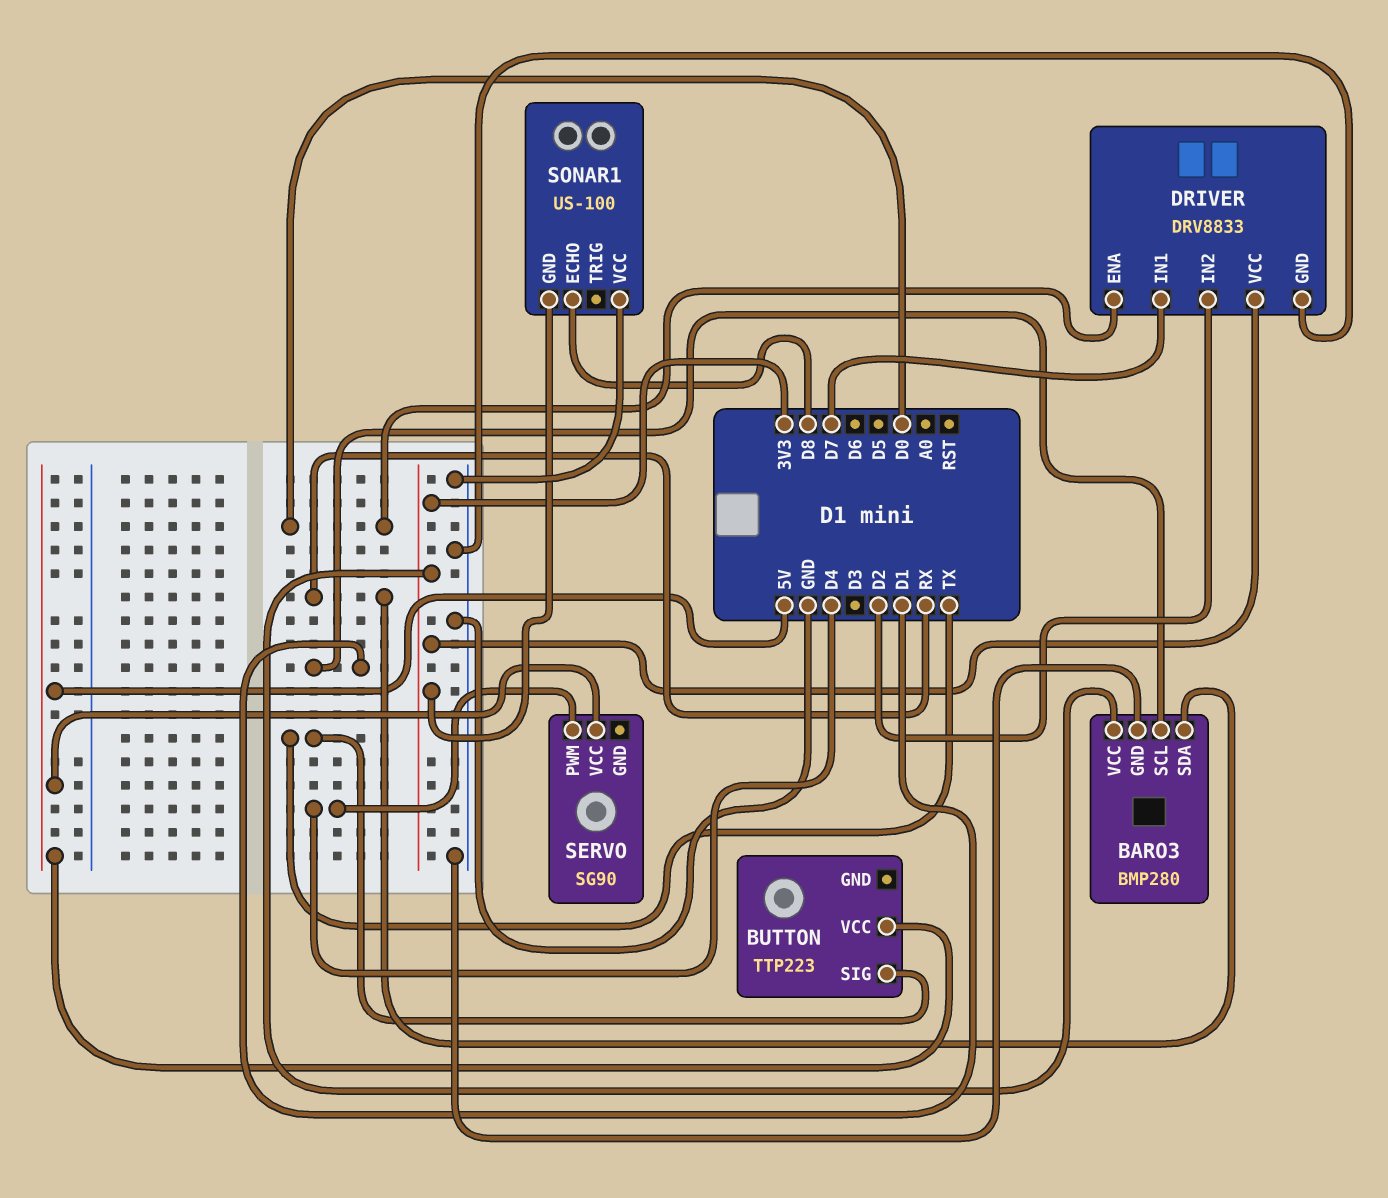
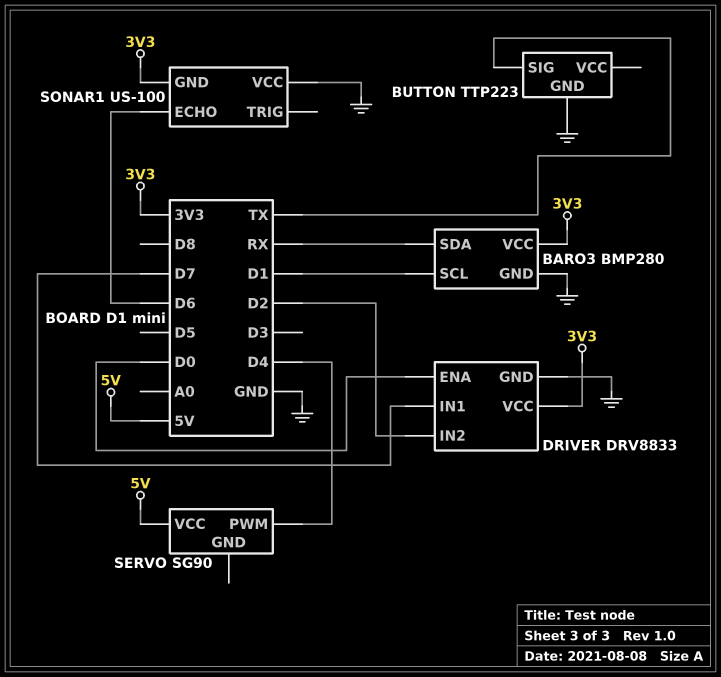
BUTTON pin GND: none -> GND
BUTTON pin VCC: 5V -> none
SONAR1 pin ECHO: D8 -> D6

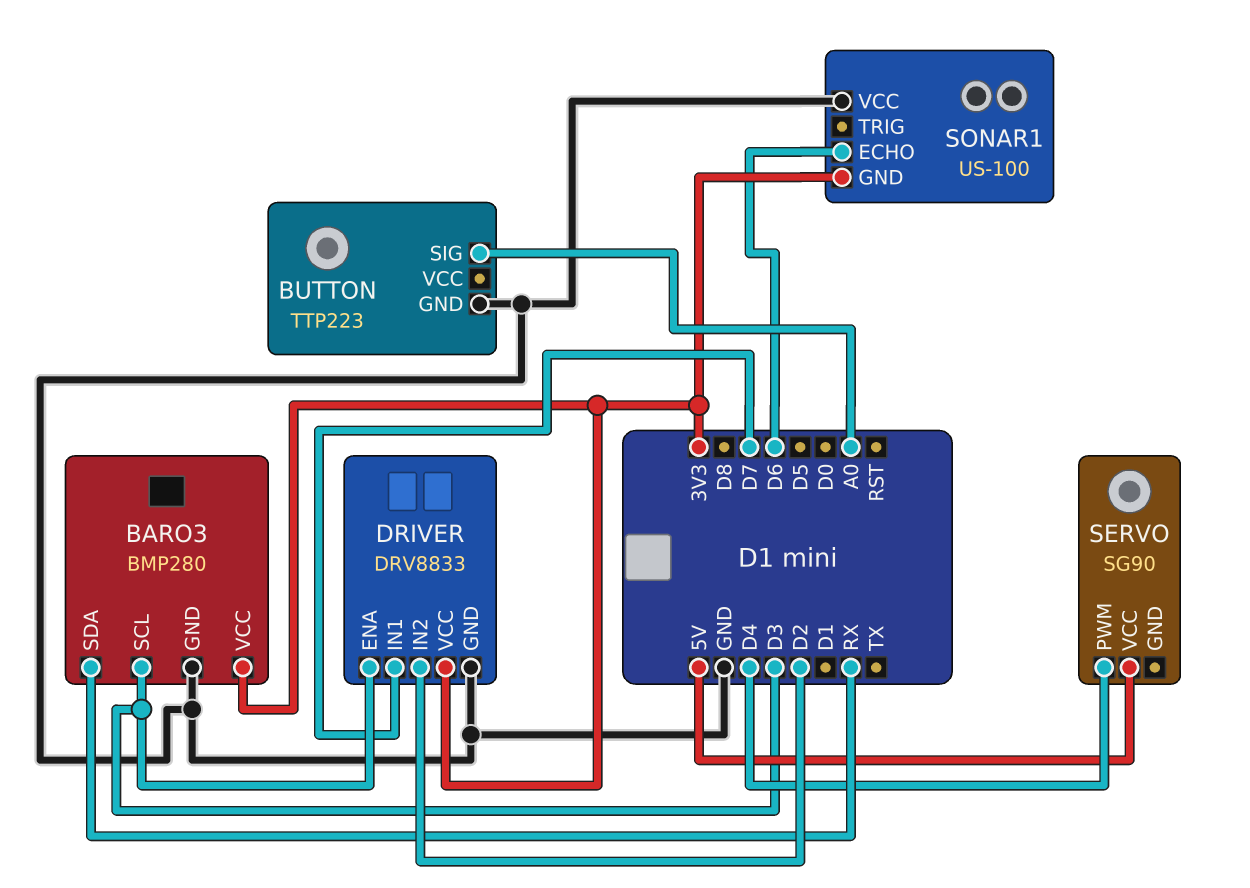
BARO3 pin SCL: D1 -> D3
BUTTON pin SIG: TX -> A0
DRIVER pin ENA: D0 -> D3

